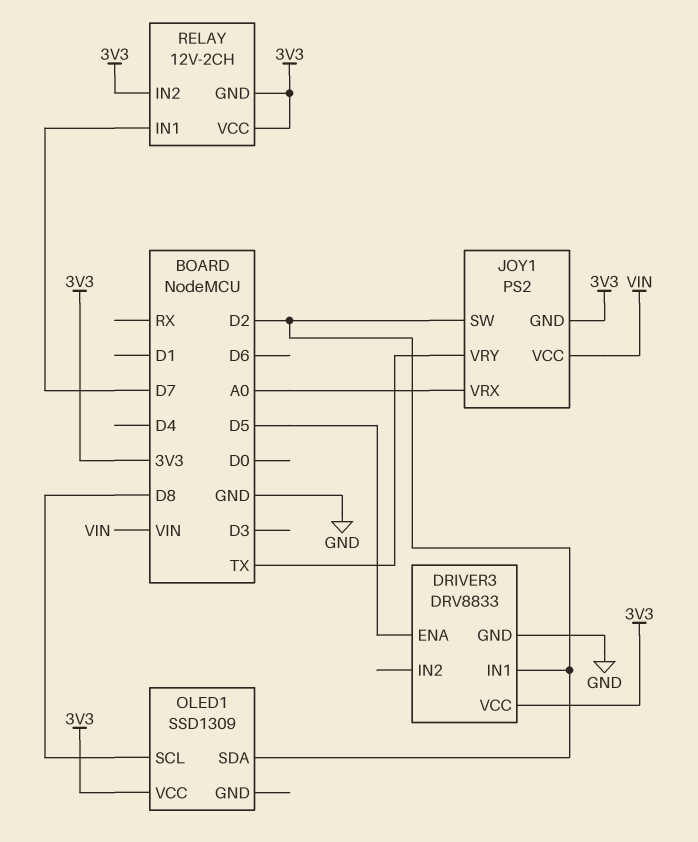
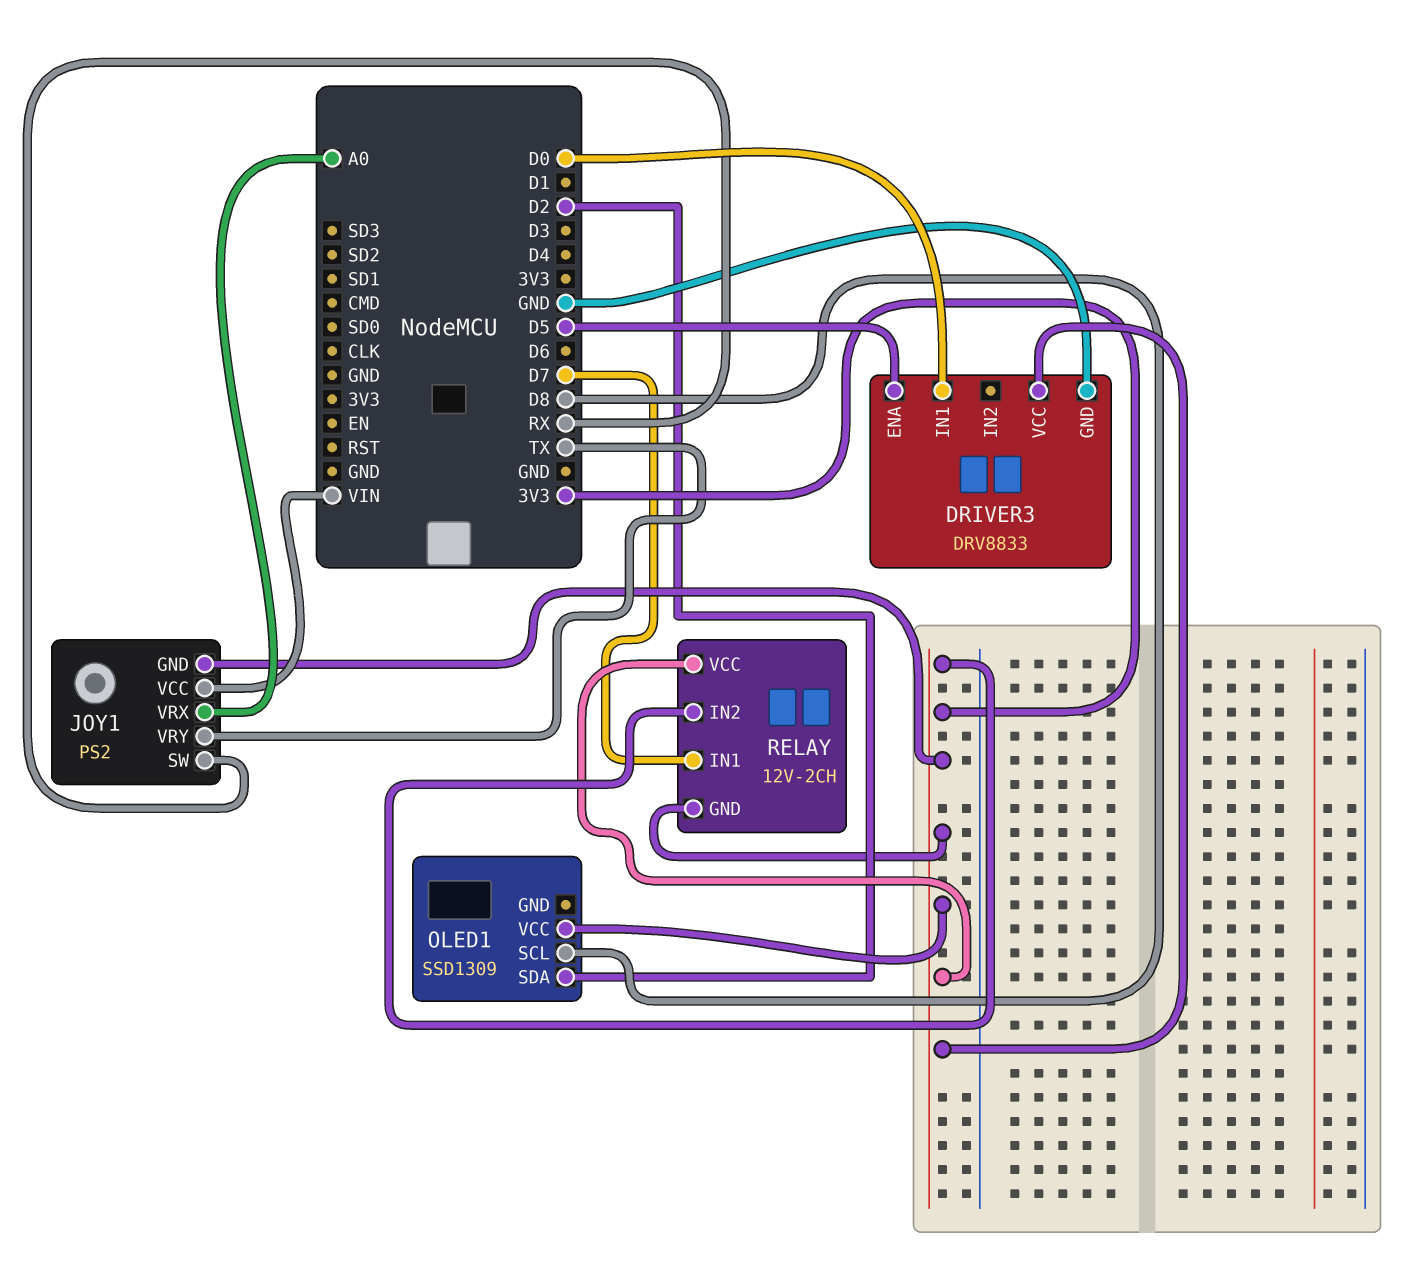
DRIVER3 pin IN1: D2 -> D0
JOY1 pin SW: D2 -> RX

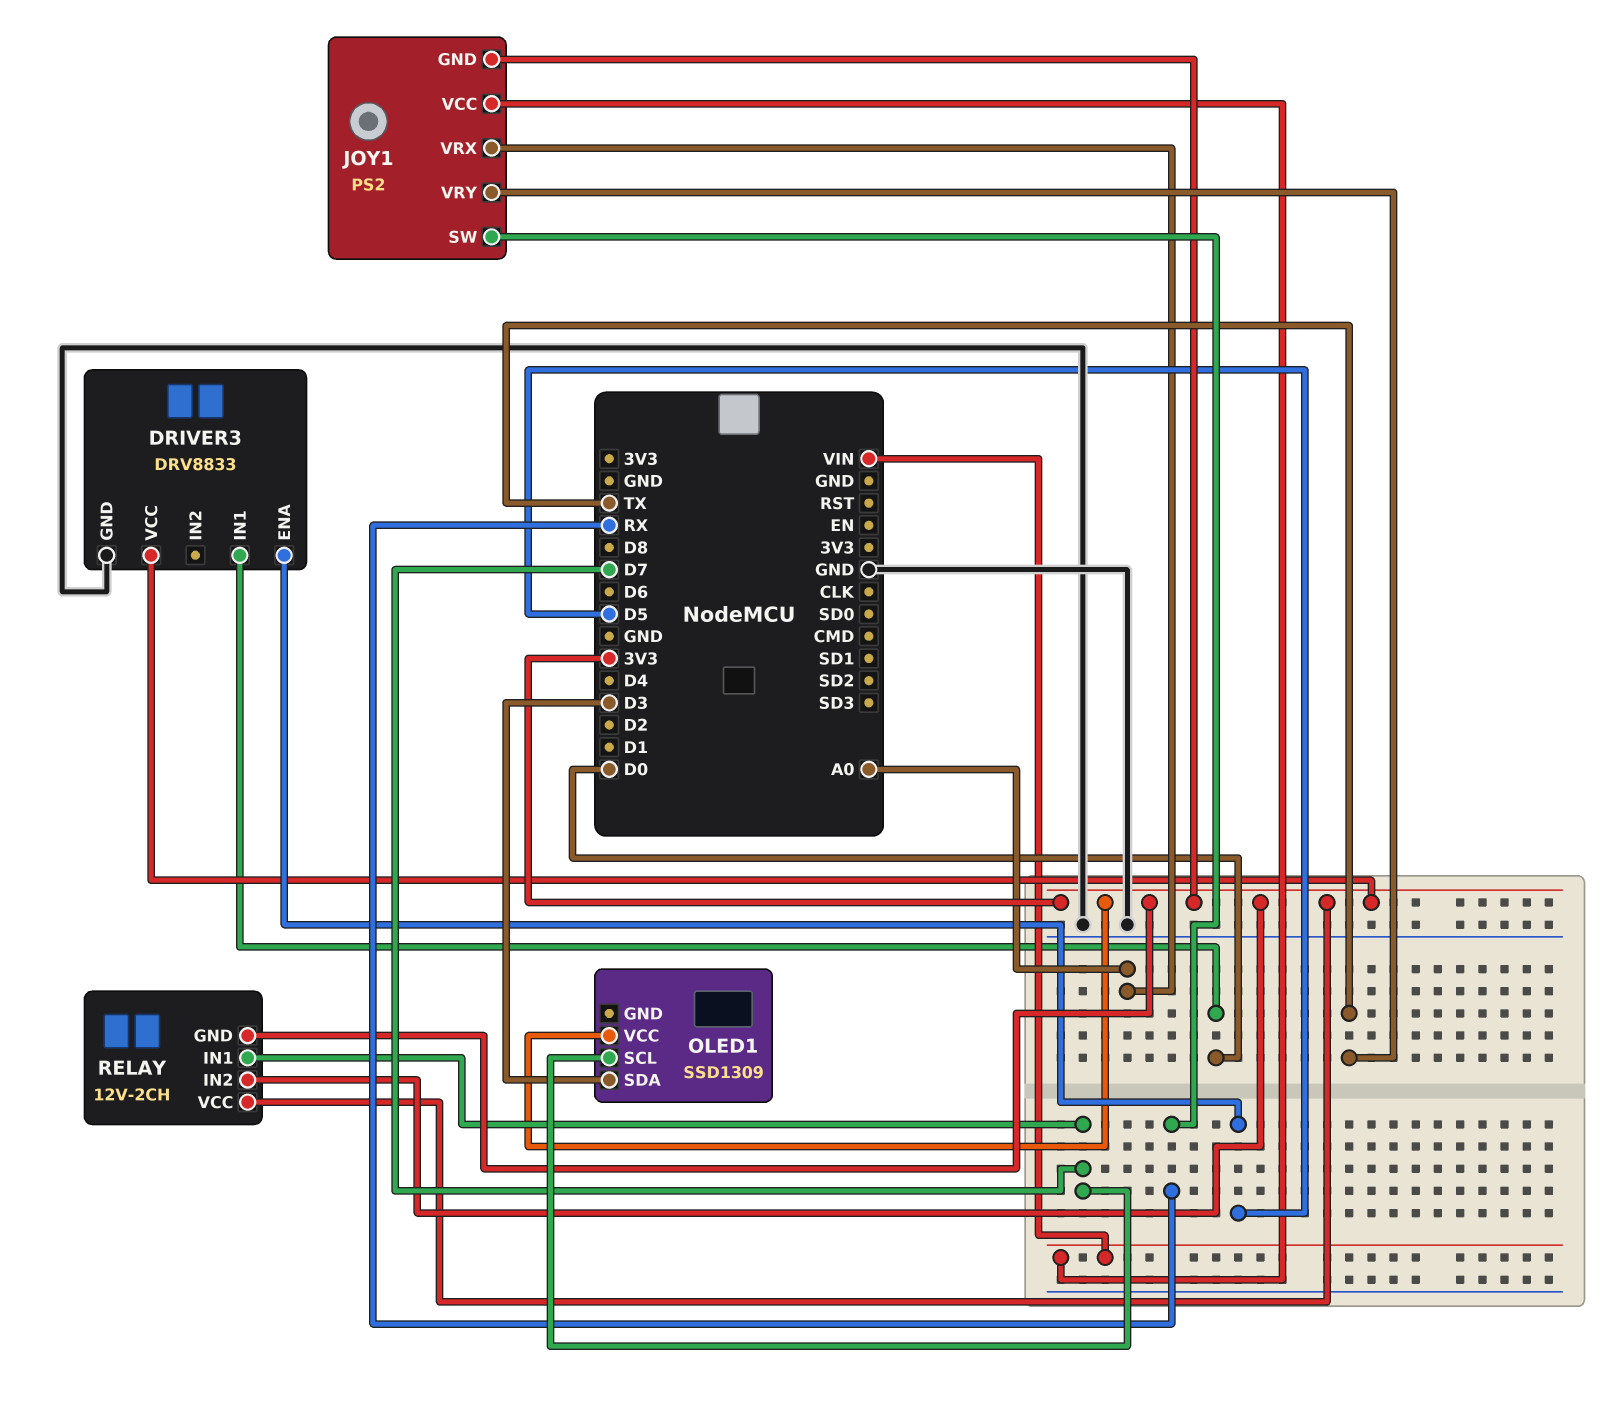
OLED1 pin SCL: D8 -> D7
OLED1 pin SDA: D2 -> D3

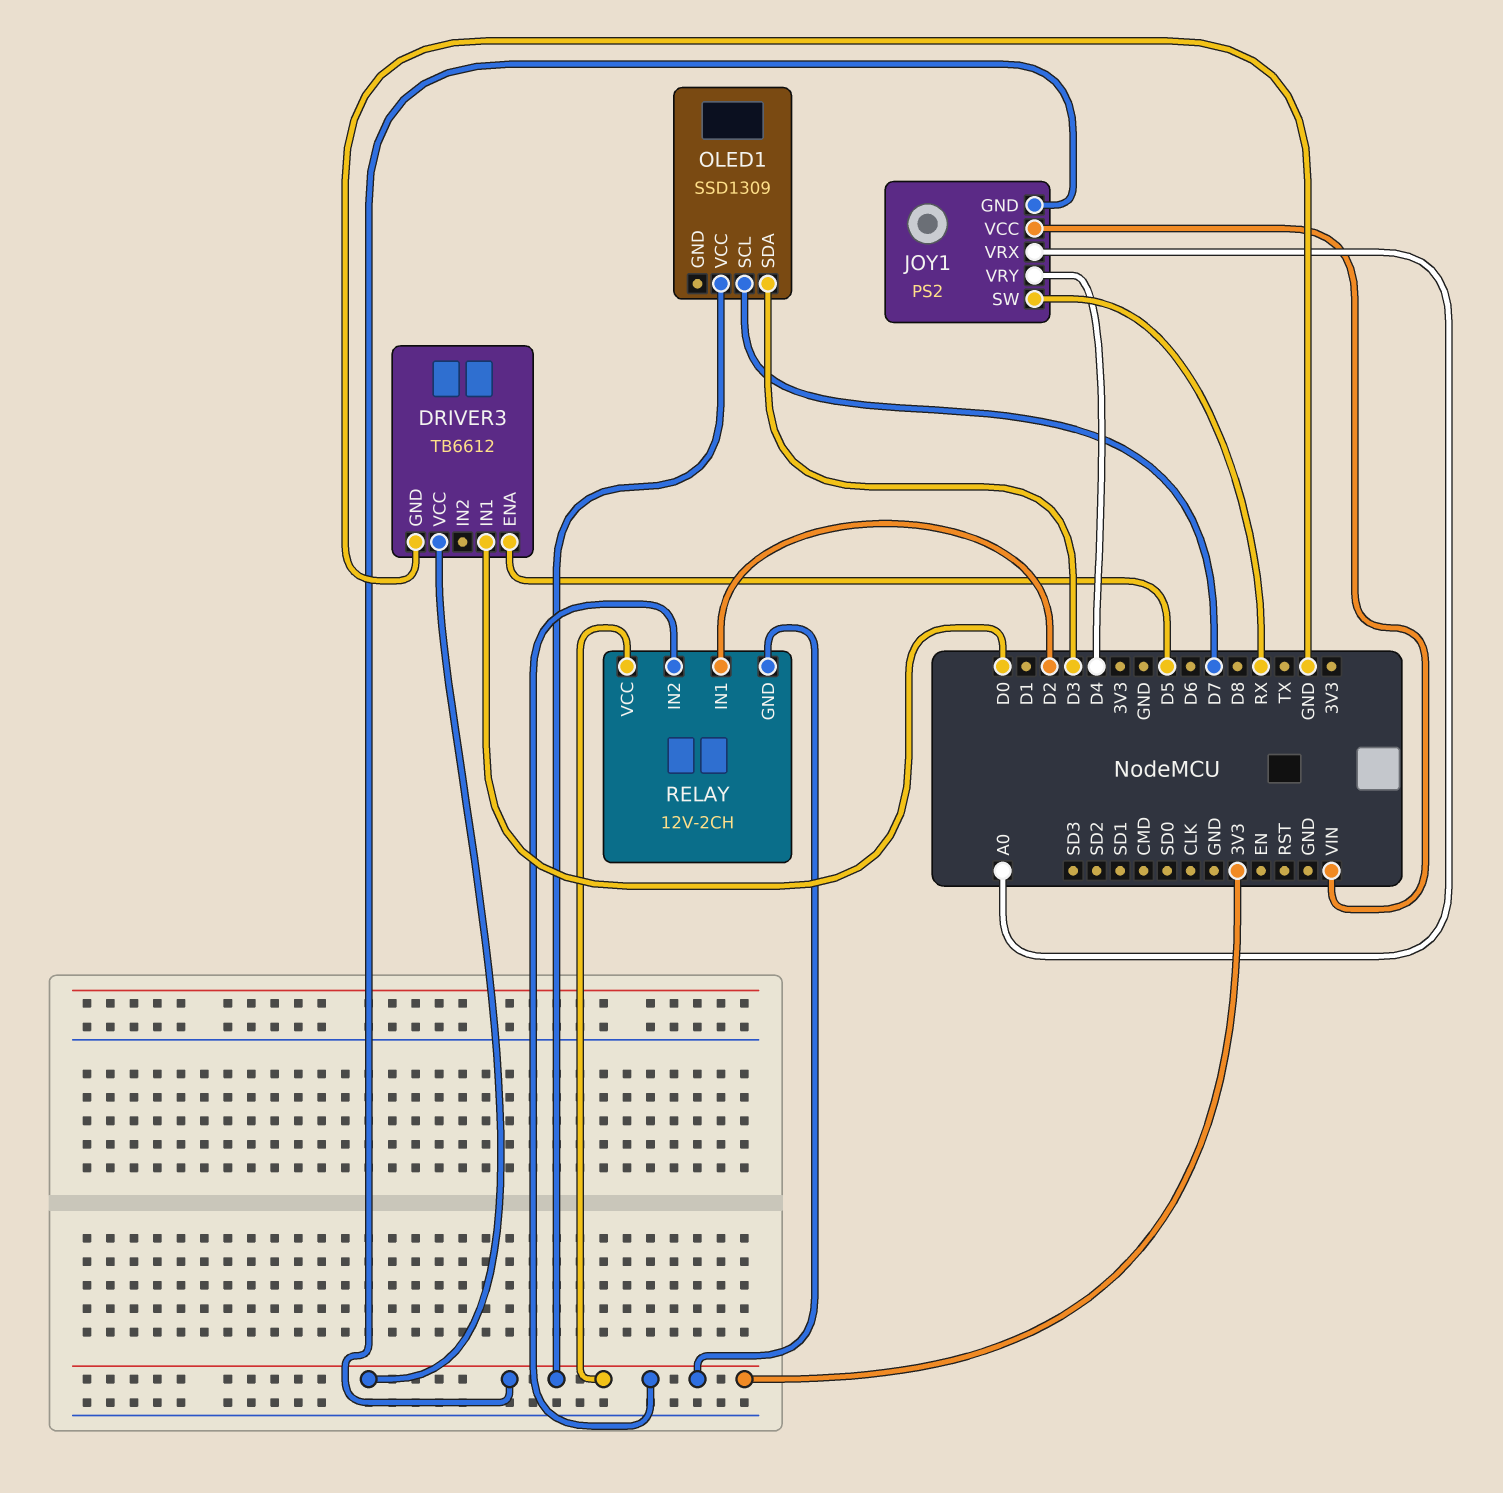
DRIVER3: DRV8833 -> TB6612
JOY1 pin VRY: TX -> D4
RELAY pin IN1: D7 -> D2

